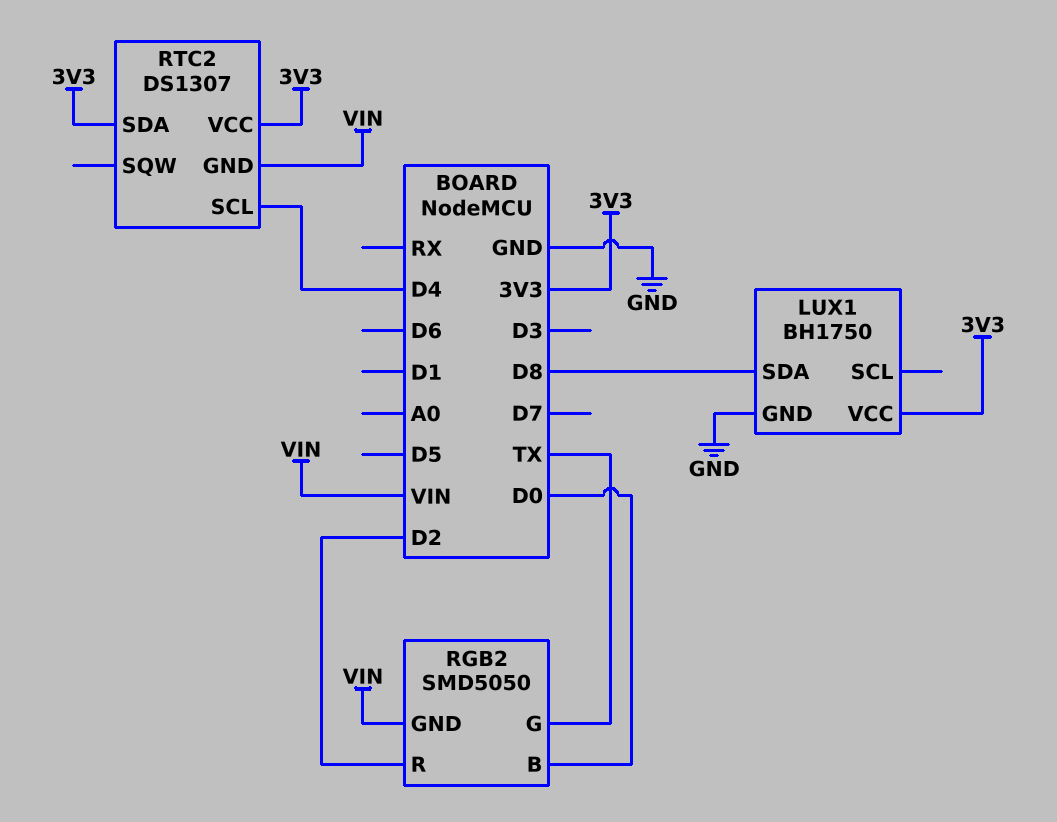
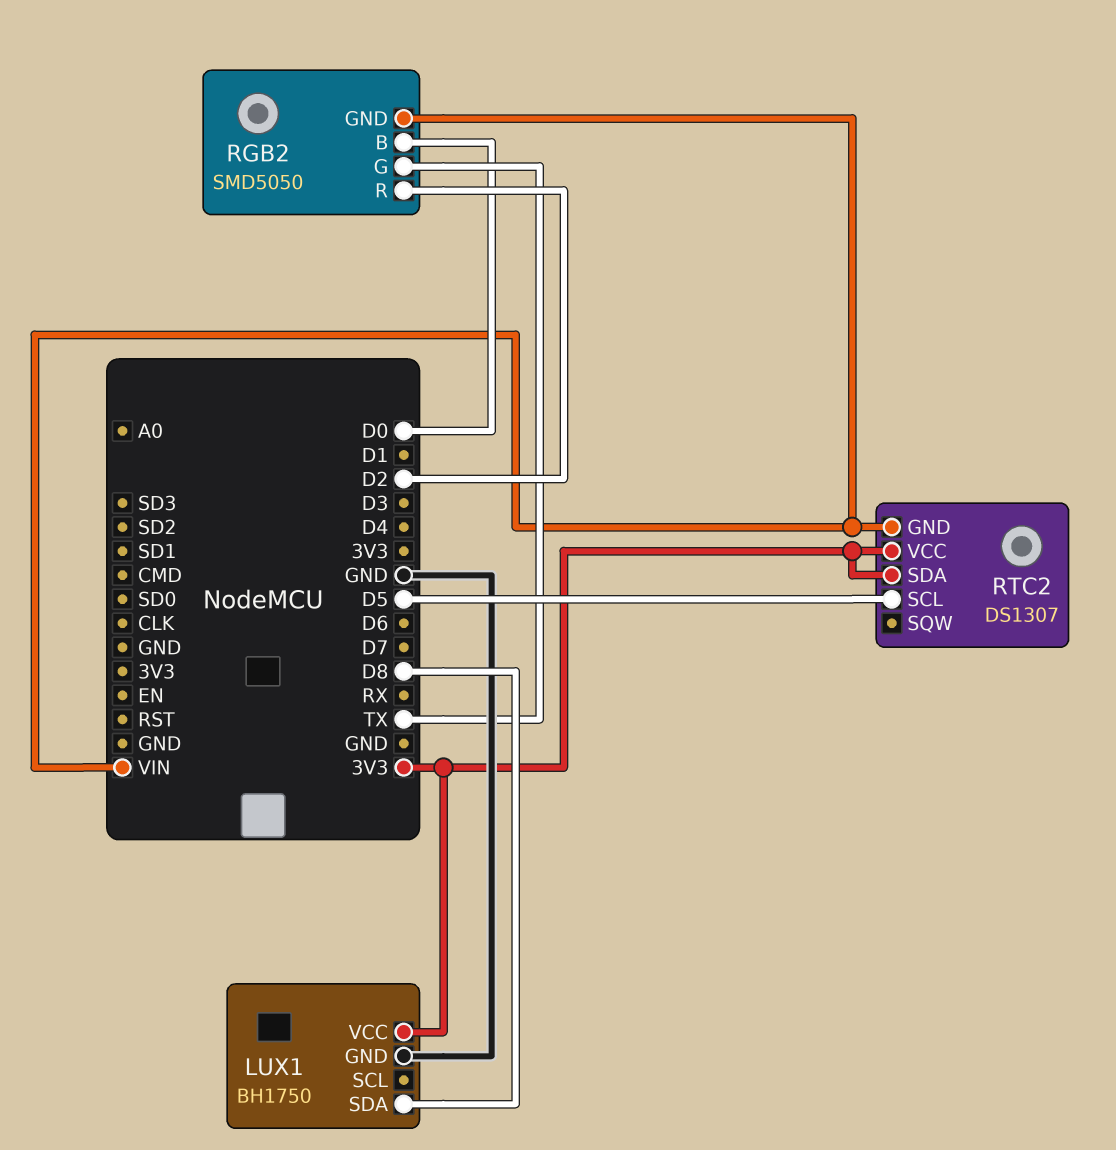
RTC2 pin SCL: D4 -> D5

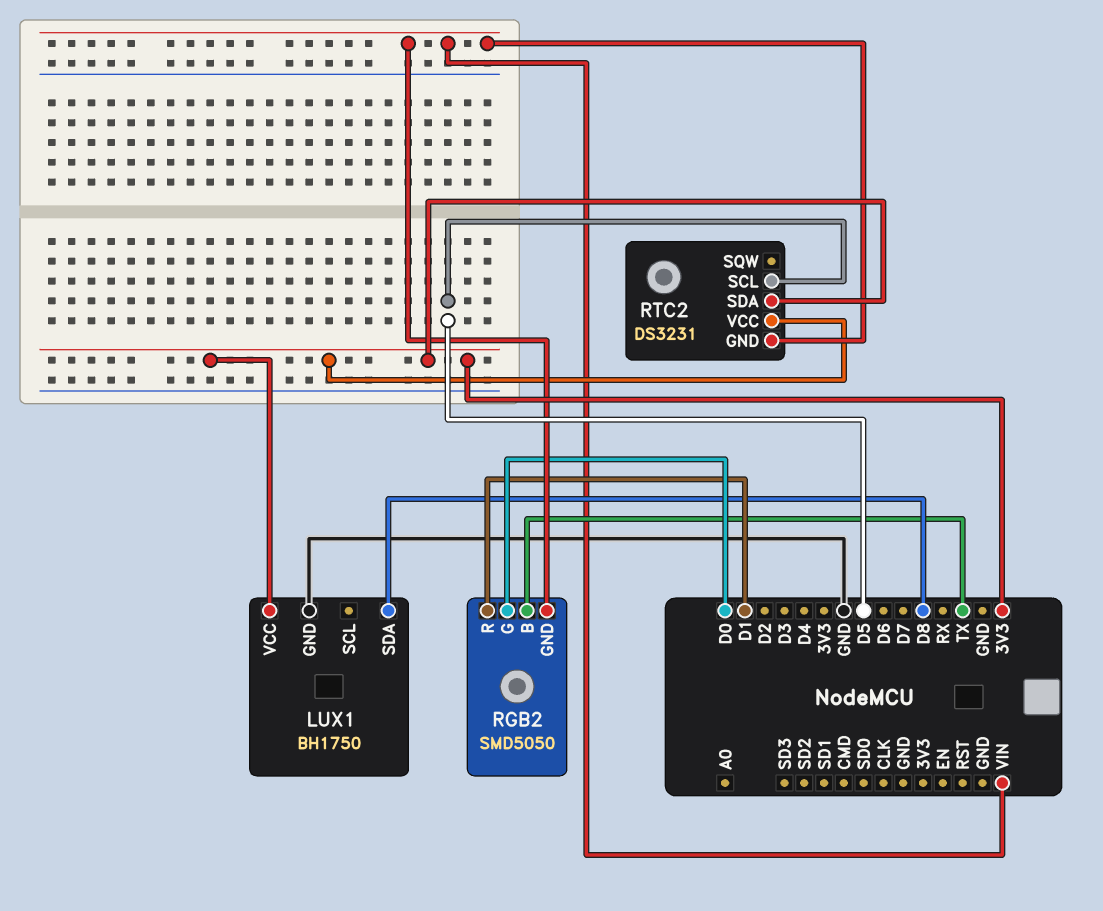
RGB2 pin B: D0 -> TX
RGB2 pin G: TX -> D0
RGB2 pin R: D2 -> D1
RTC2: DS1307 -> DS3231

